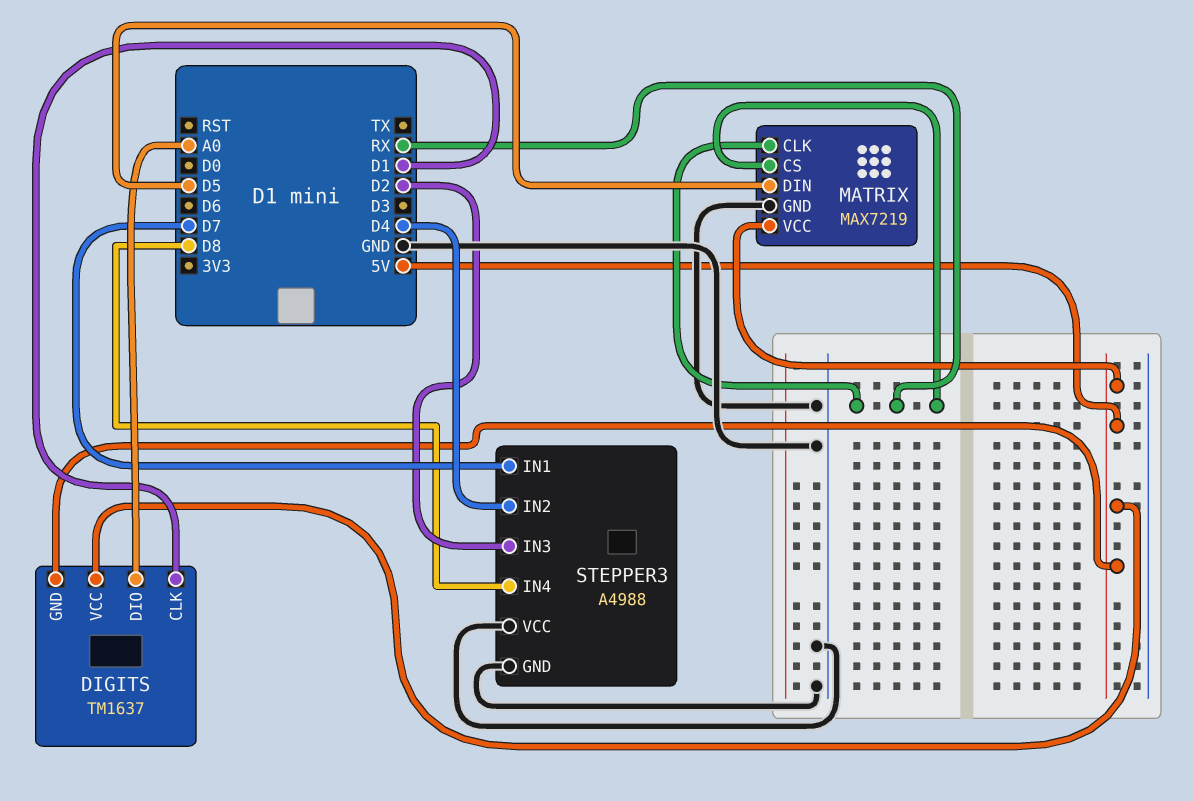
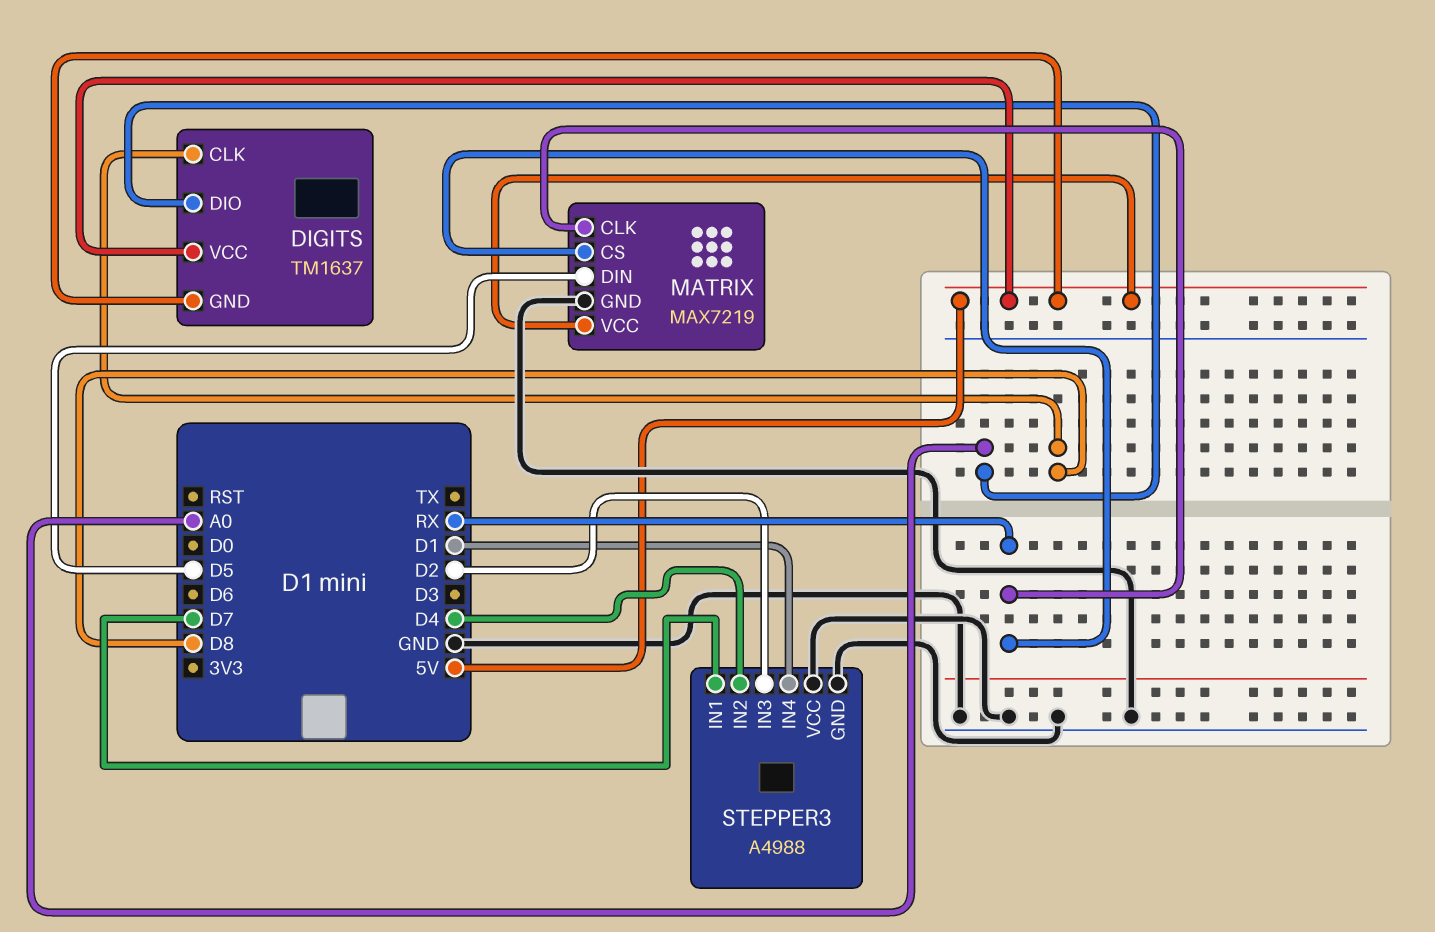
DIGITS pin CLK: D1 -> D8
STEPPER3 pin IN4: D8 -> D1

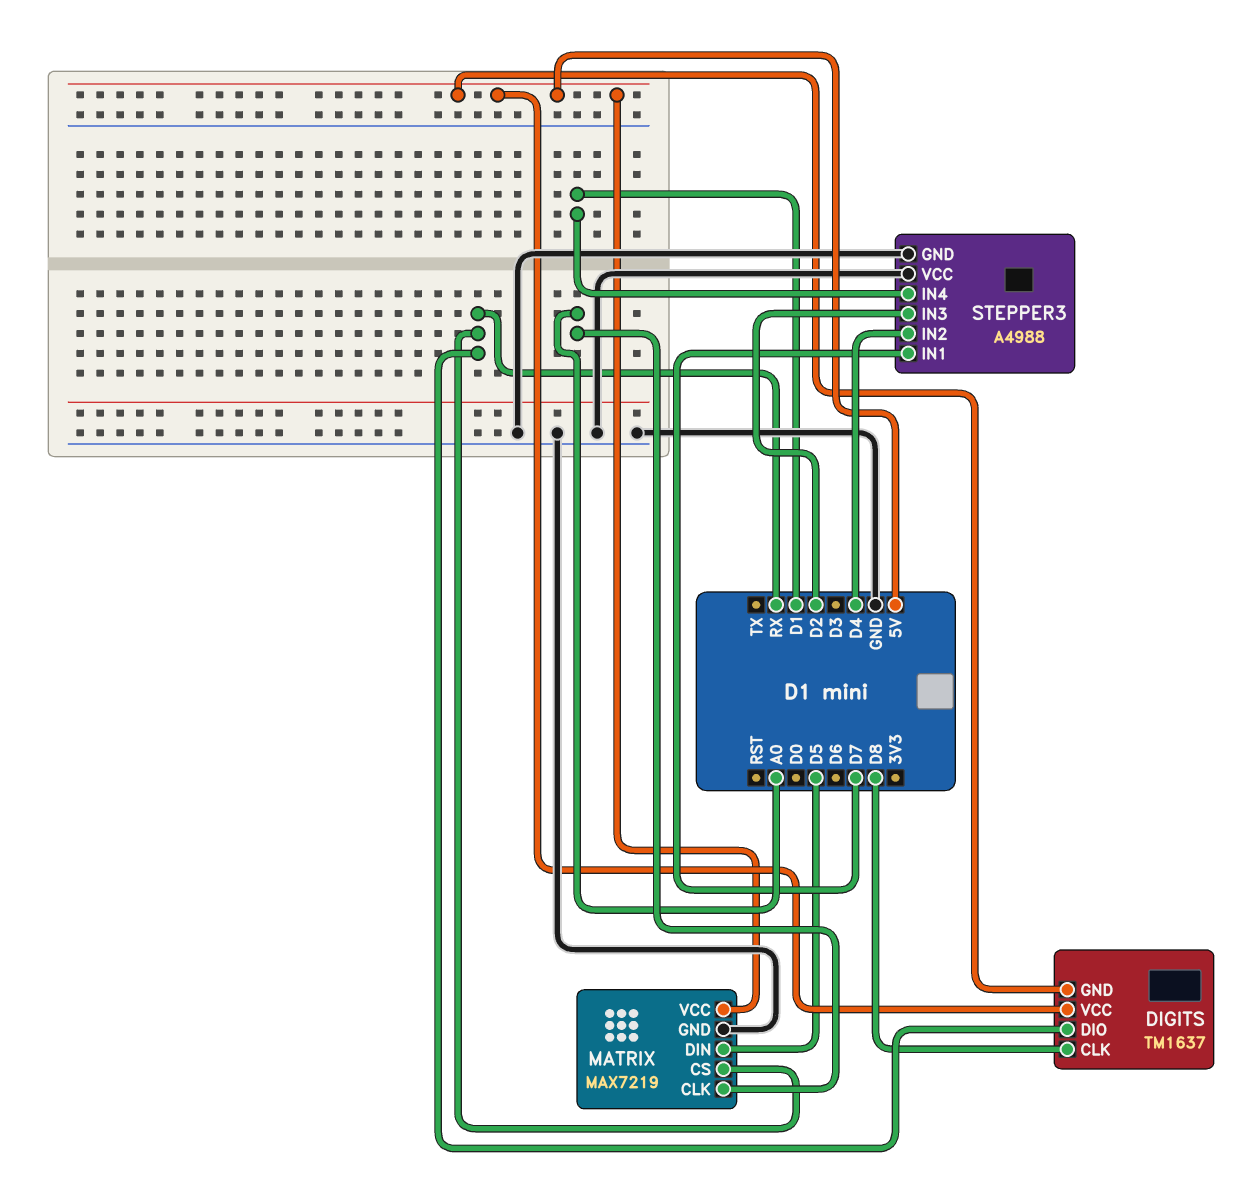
DIGITS pin DIO: A0 -> RX
MATRIX pin CLK: RX -> A0

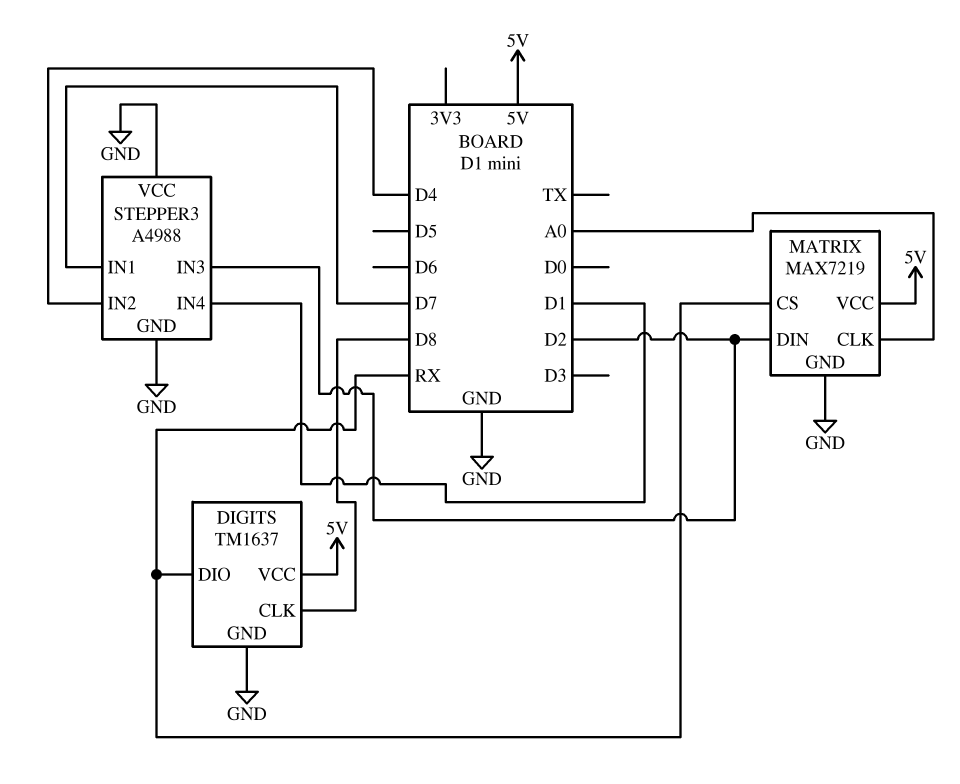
DIGITS pin GND: 5V -> GND
MATRIX pin DIN: D5 -> D2

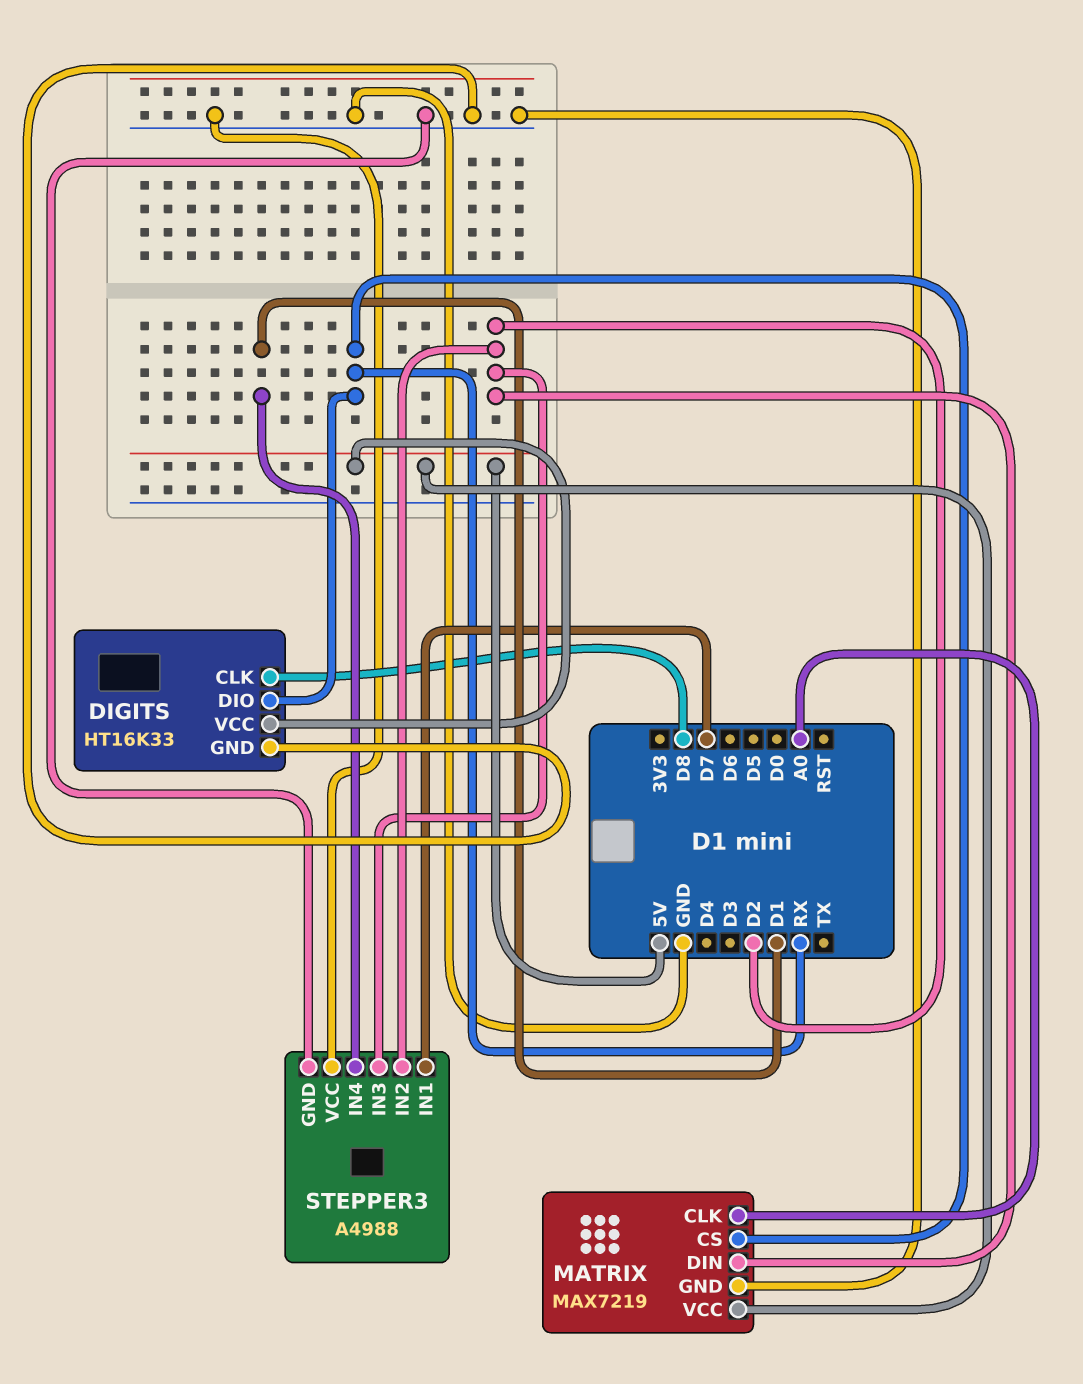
DIGITS: TM1637 -> HT16K33
STEPPER3 pin IN2: D4 -> D2

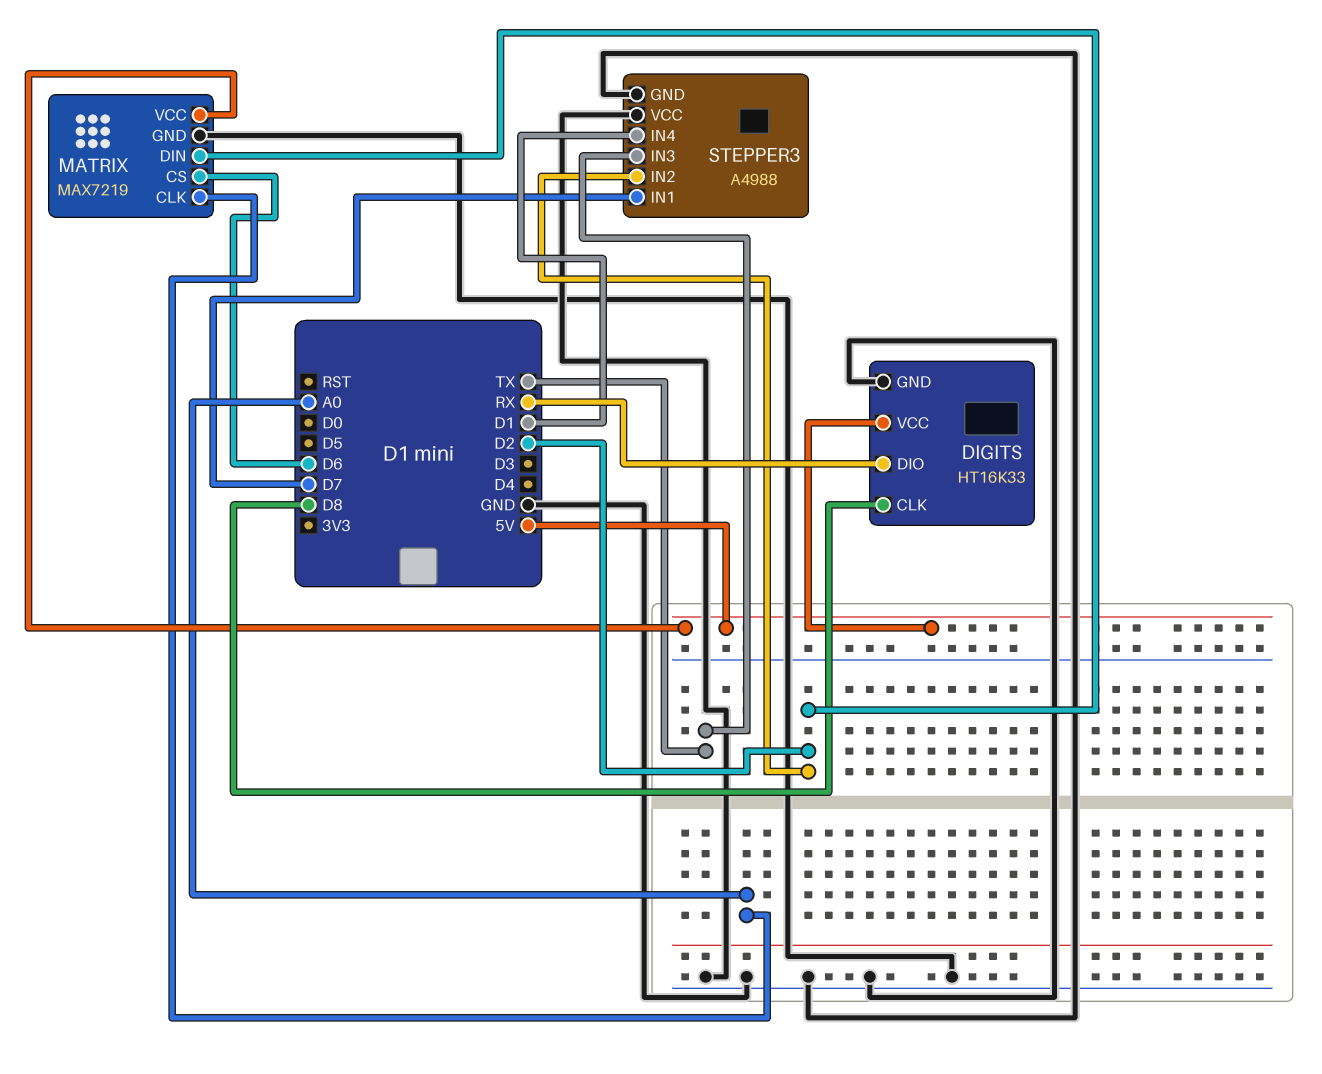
MATRIX pin CS: RX -> D6
STEPPER3 pin IN3: D2 -> TX

